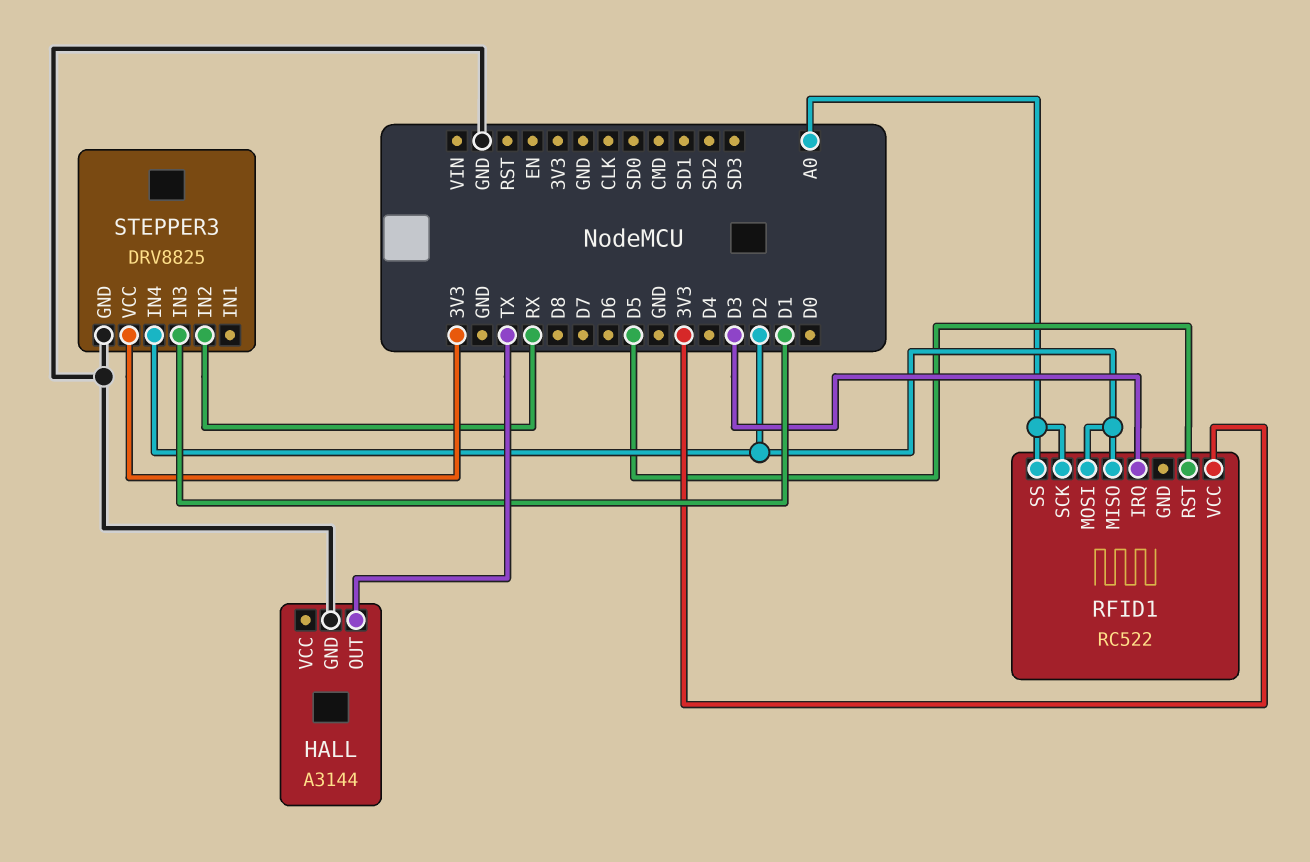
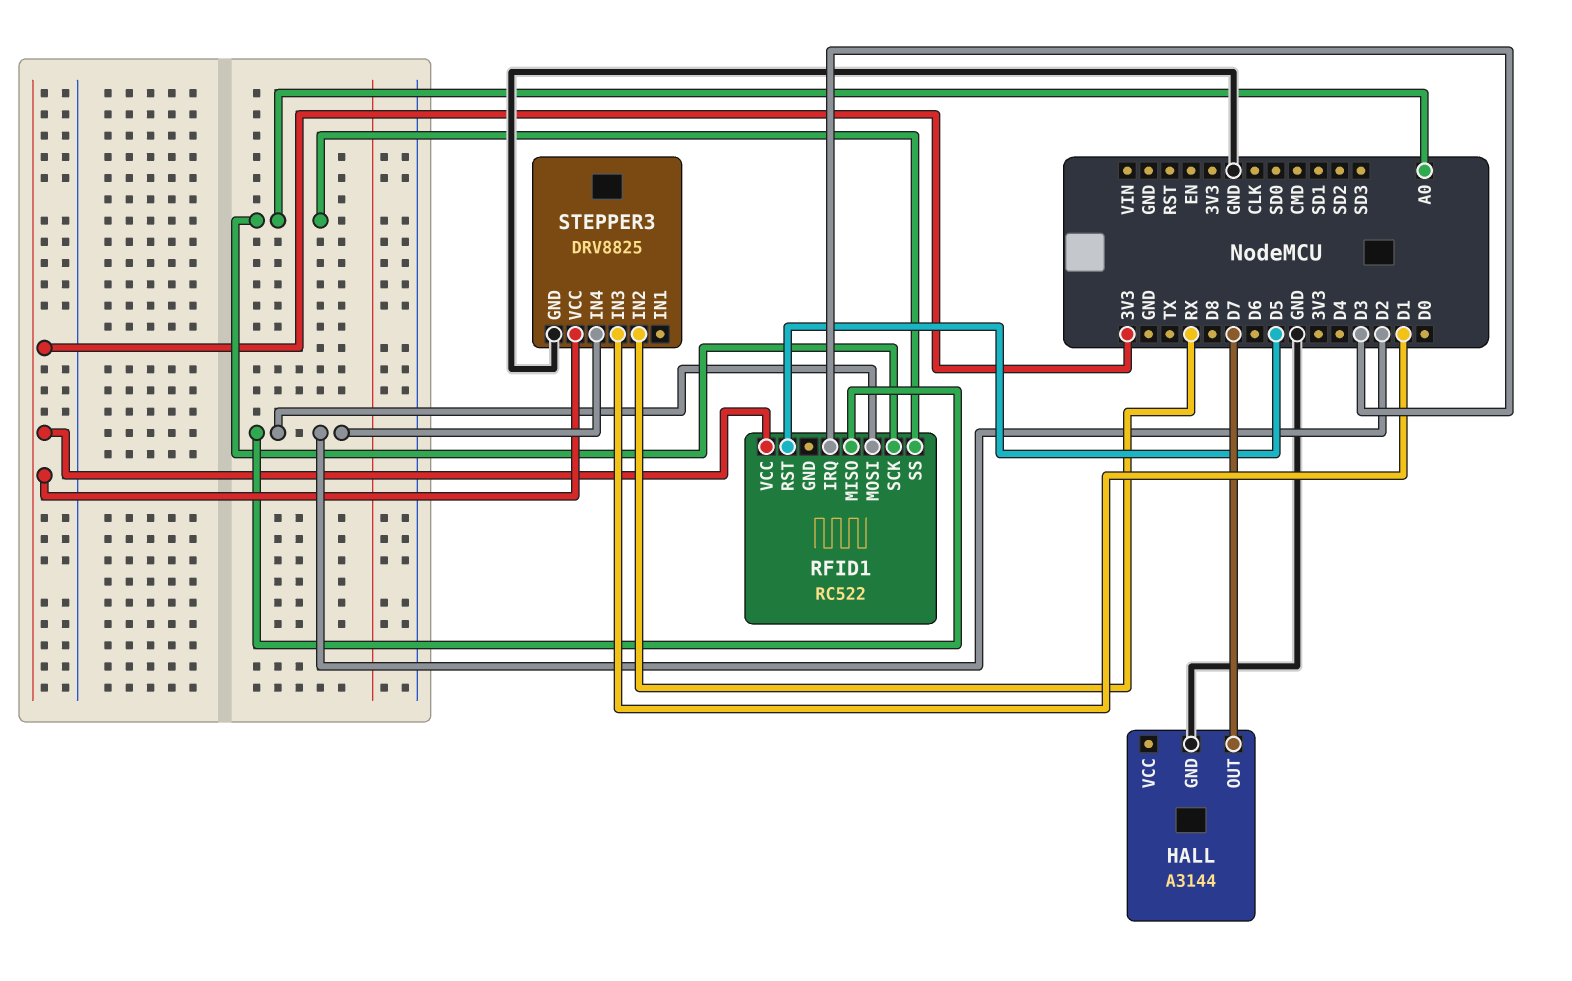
HALL pin OUT: TX -> D7

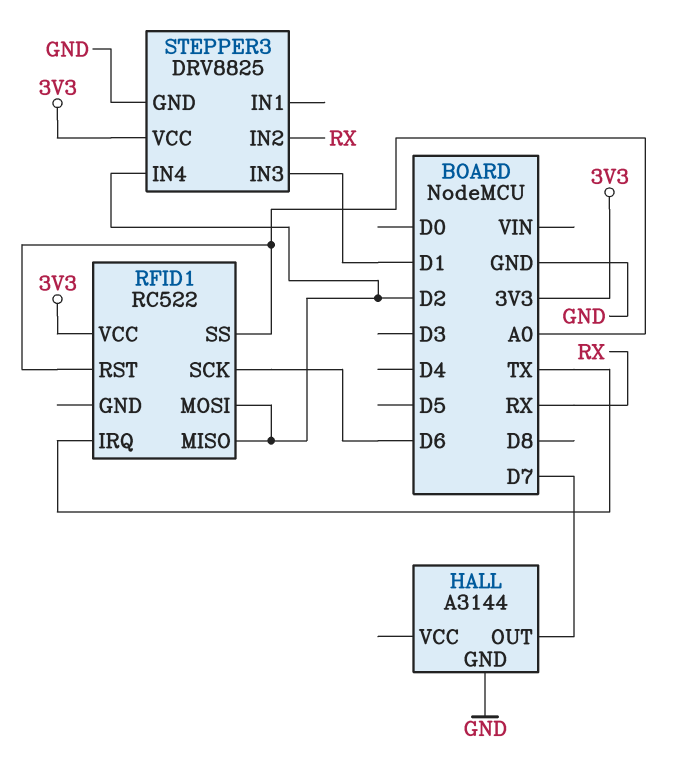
RFID1 pin IRQ: D3 -> TX
RFID1 pin RST: D5 -> A0
RFID1 pin SCK: A0 -> D6

